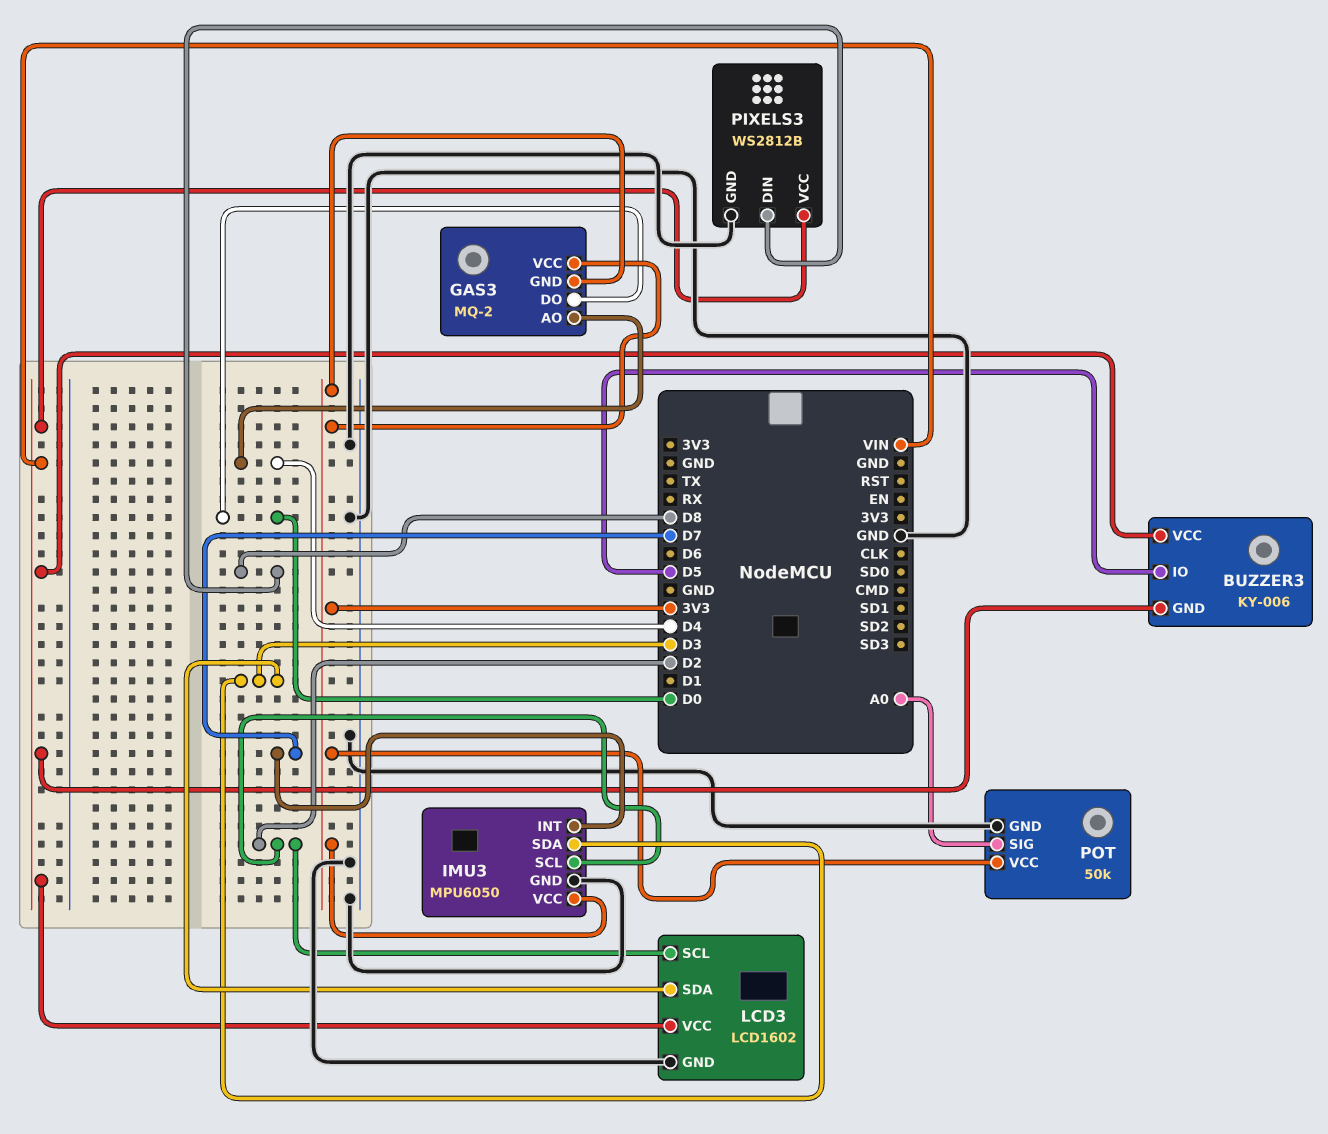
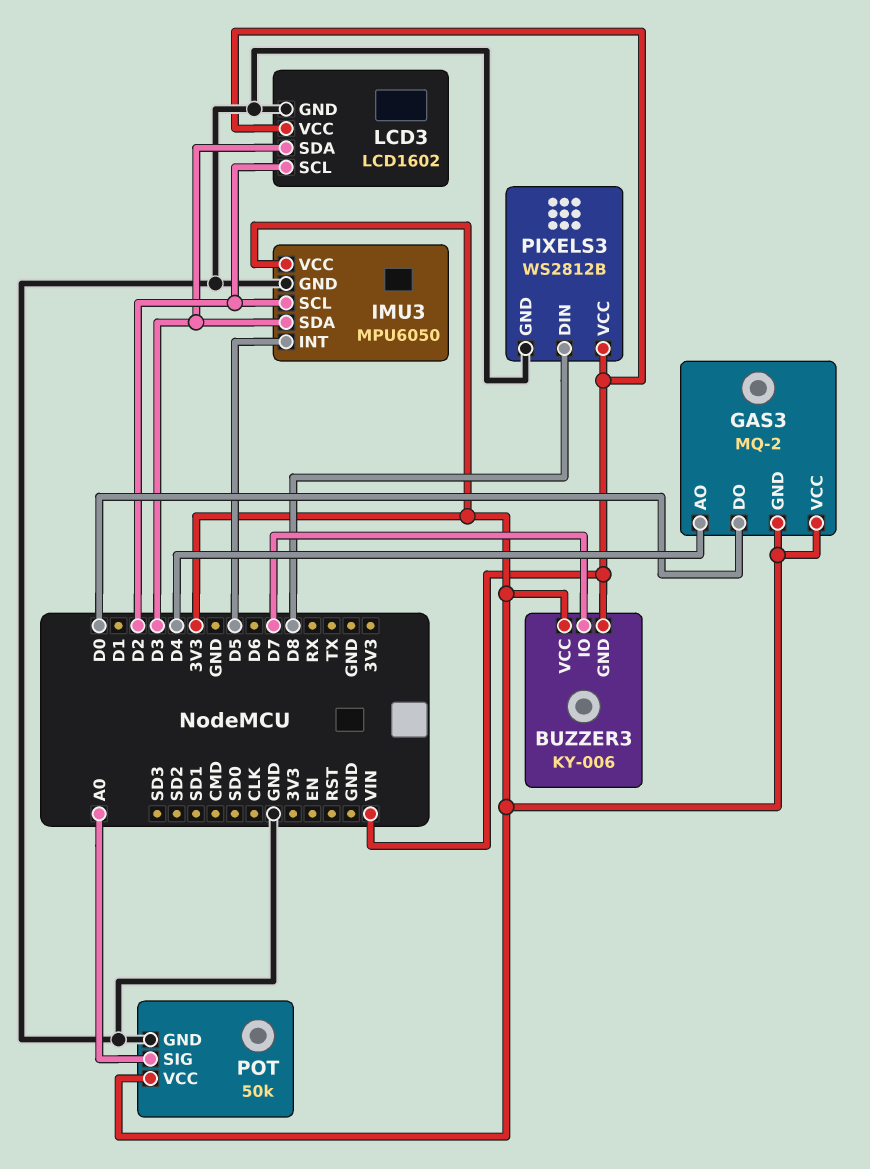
BUZZER3 pin IO: D5 -> D7
BUZZER3 pin VCC: VIN -> 3V3
IMU3 pin INT: D7 -> D5

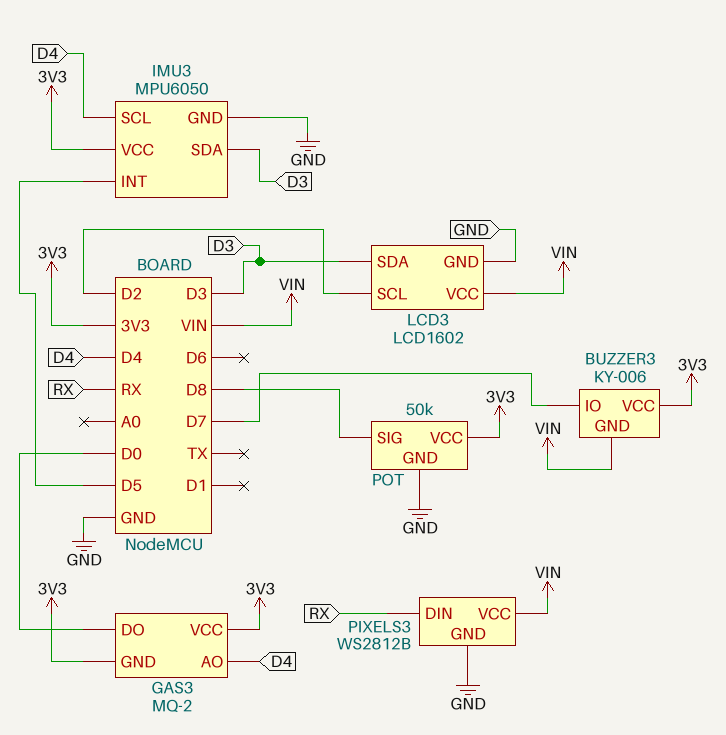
IMU3 pin SCL: D2 -> D4
PIXELS3 pin DIN: D8 -> RX
POT pin SIG: A0 -> D8

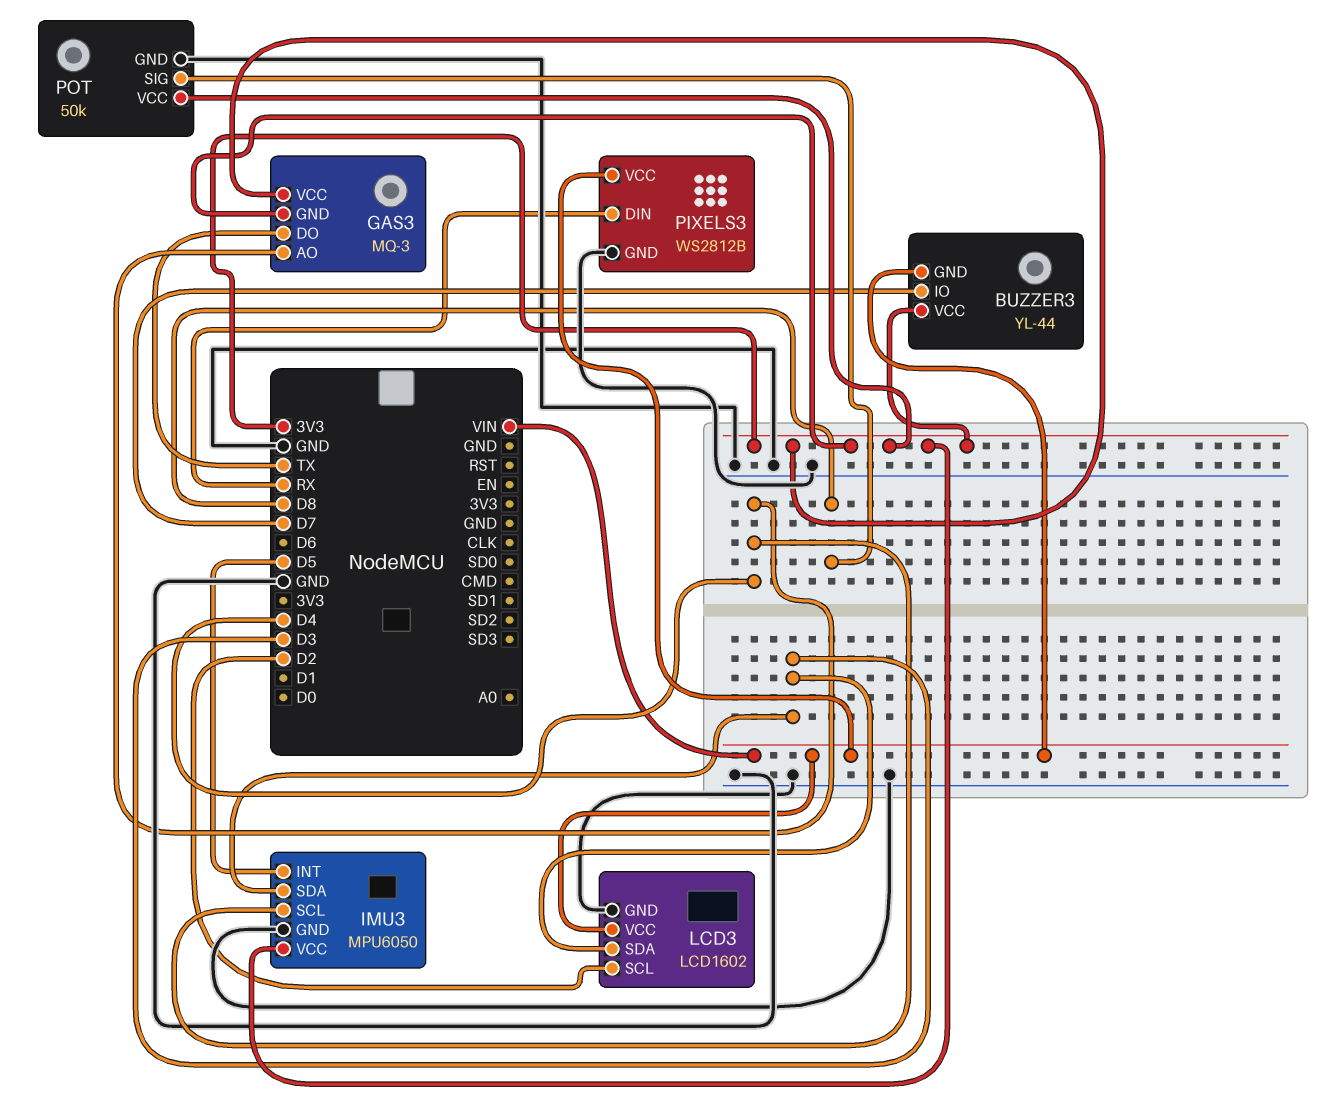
BUZZER3: KY-006 -> YL-44
GAS3: MQ-2 -> MQ-3
GAS3 pin DO: D0 -> TX

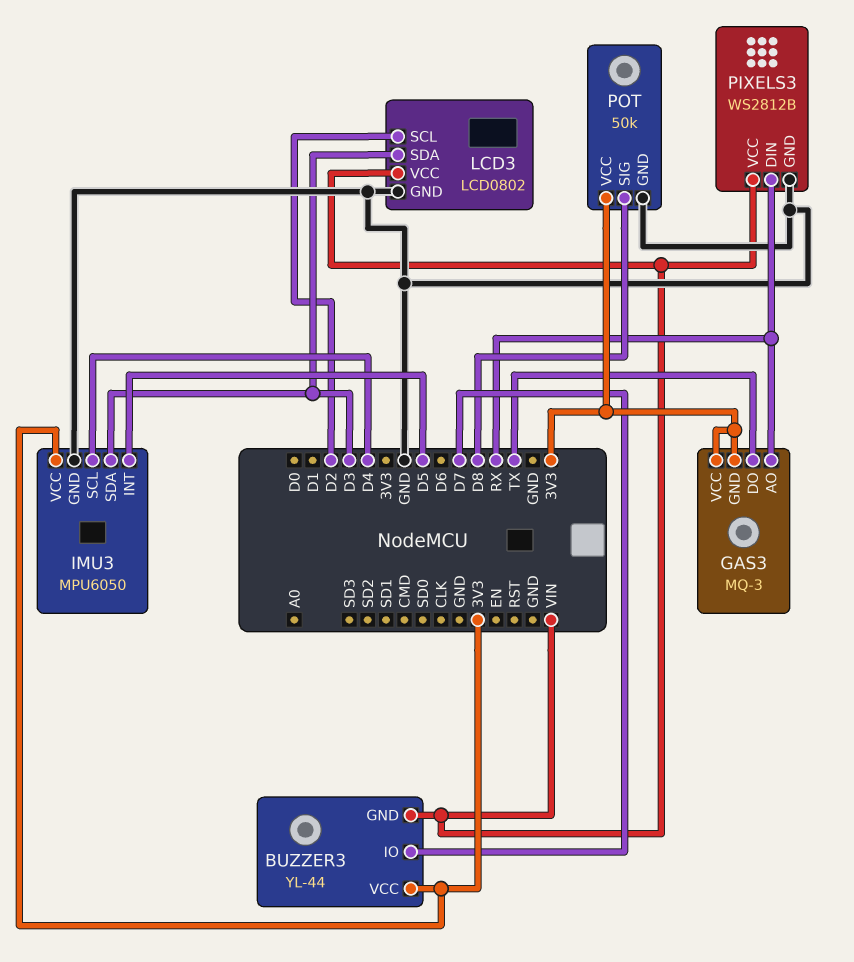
GAS3 pin AO: D4 -> RX
LCD3: LCD1602 -> LCD0802

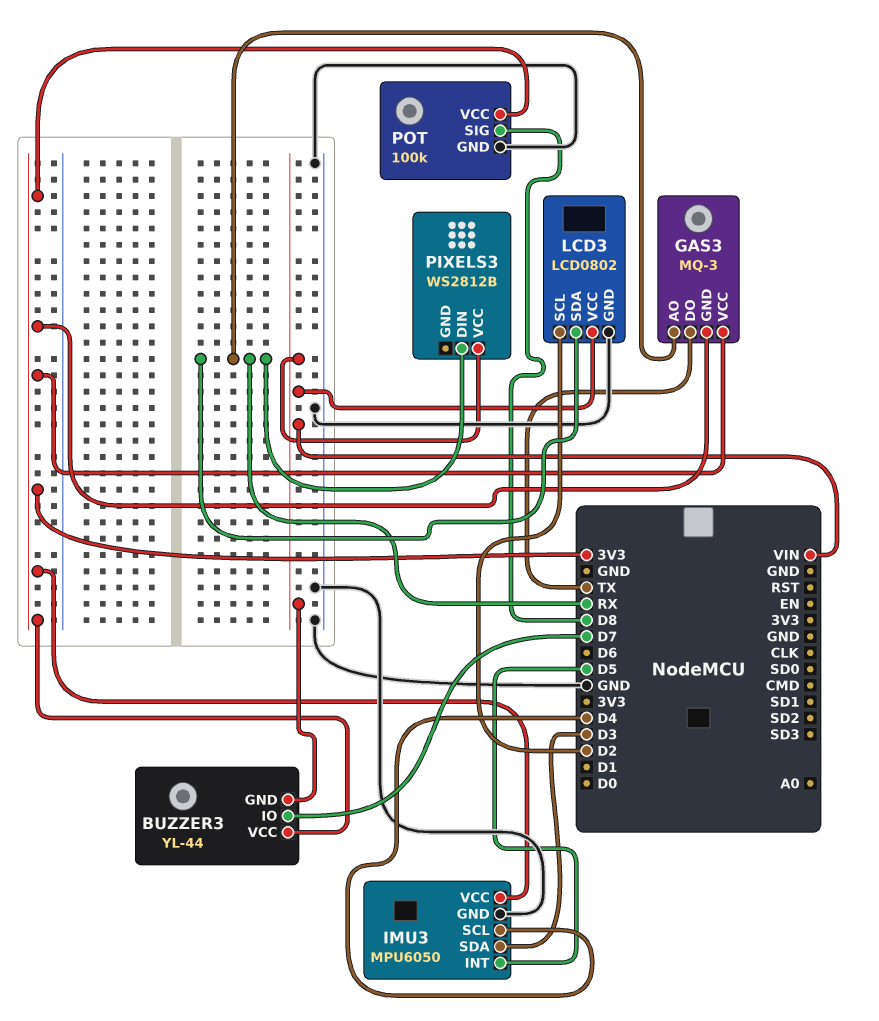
LCD3 pin SDA: D3 -> RX
PIXELS3 pin GND: GND -> none
POT: 50k -> 100k

